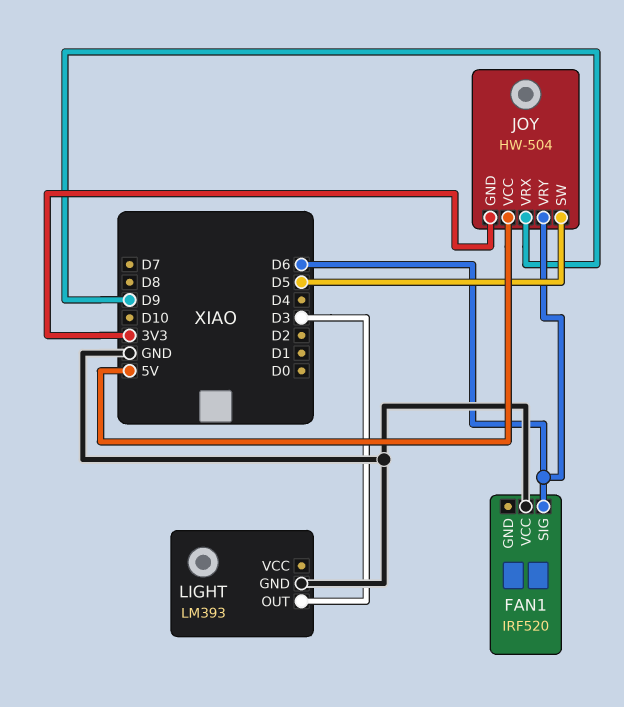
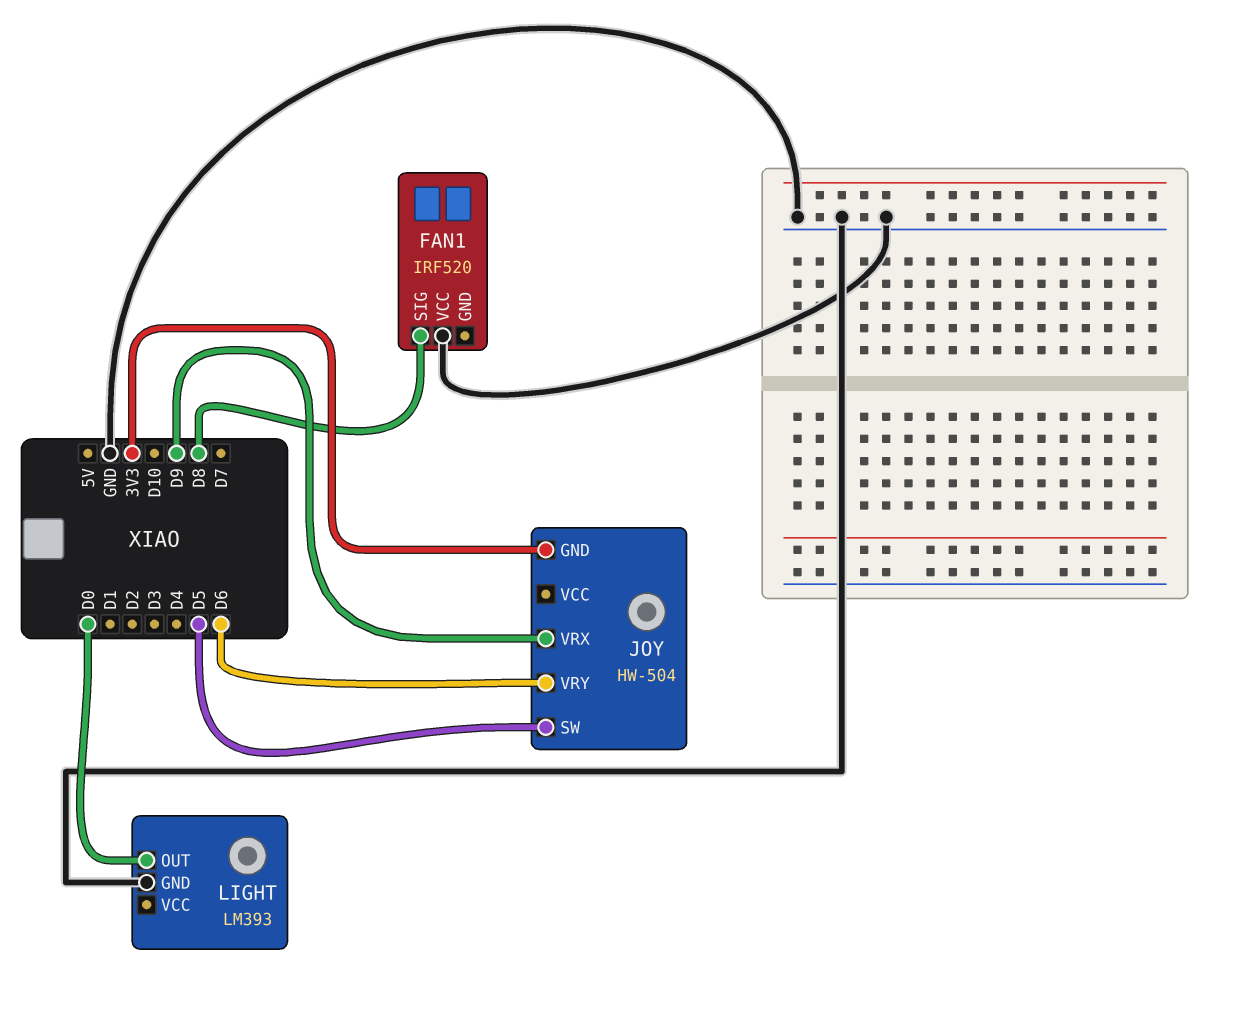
FAN1 pin SIG: D6 -> D8
JOY pin VCC: 5V -> none
LIGHT pin OUT: D3 -> D0

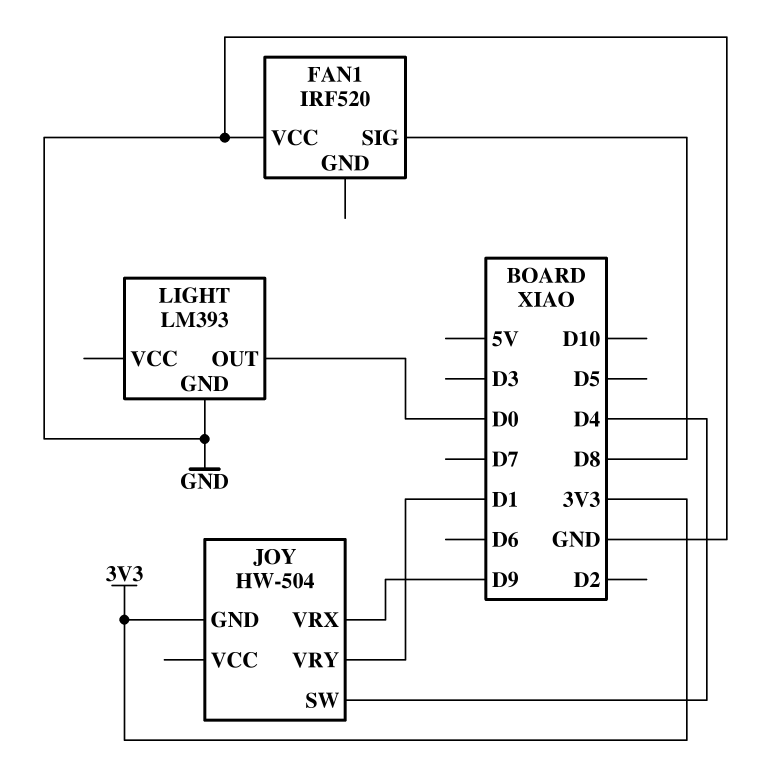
JOY pin SW: D5 -> D4
JOY pin VRY: D6 -> D1

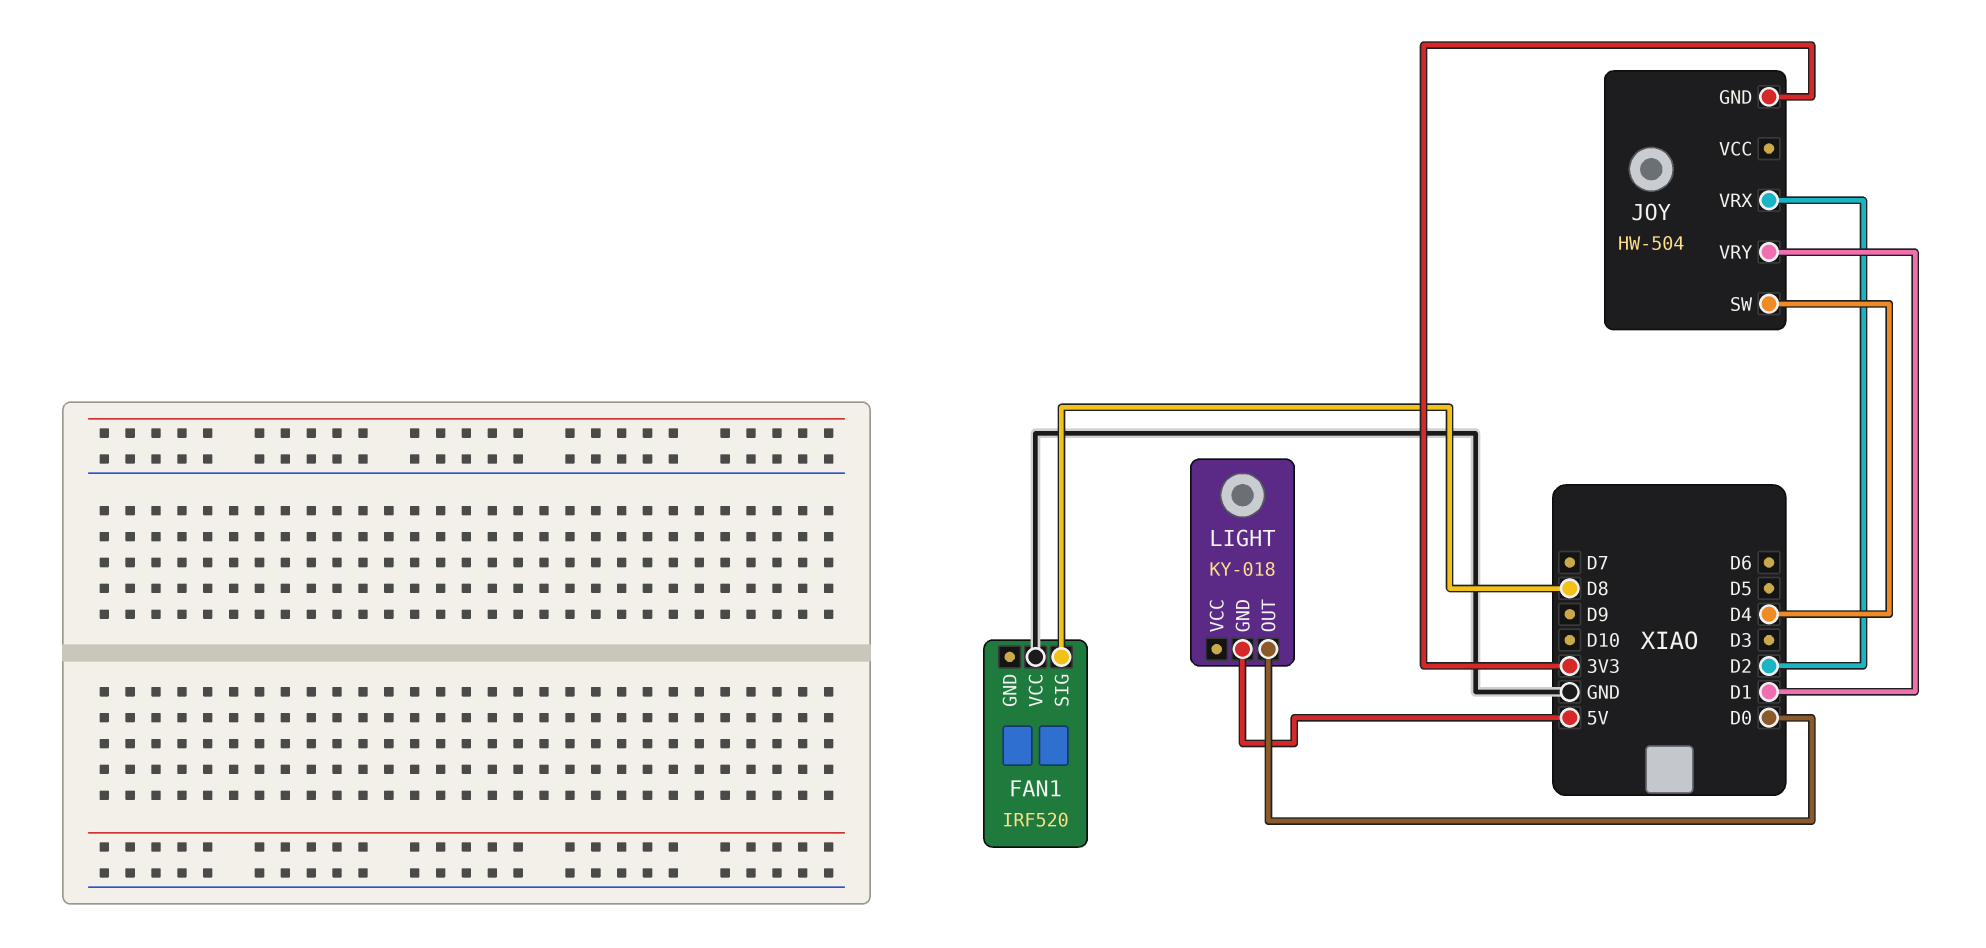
JOY pin VRX: D9 -> D2
LIGHT: LM393 -> KY-018
LIGHT pin GND: GND -> 5V

